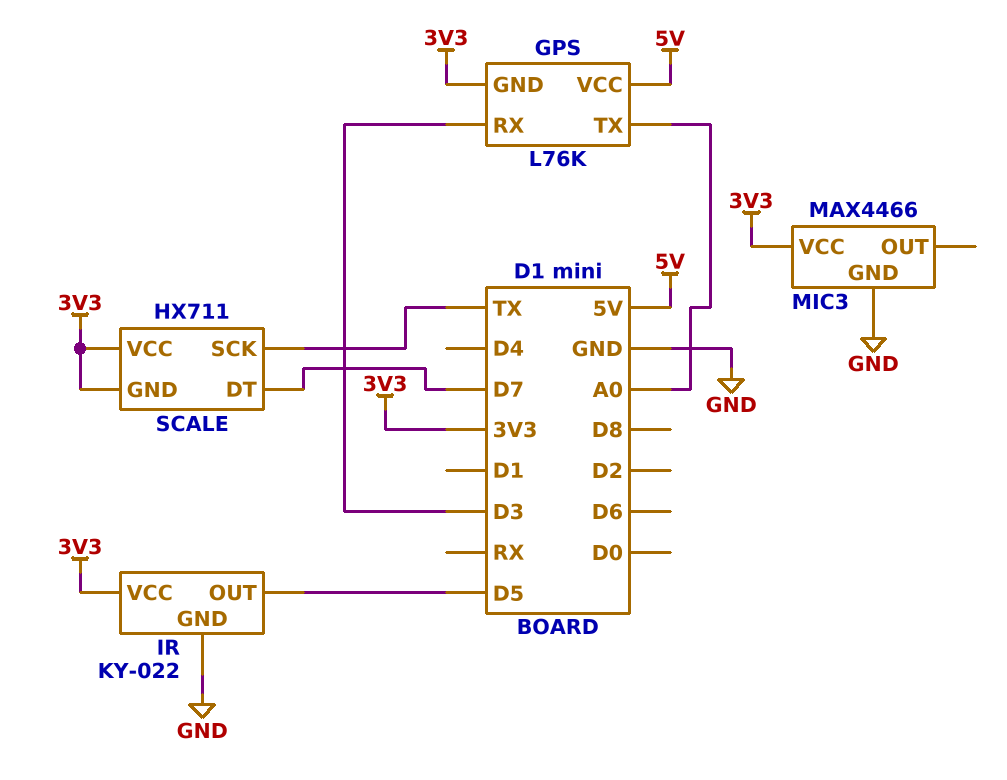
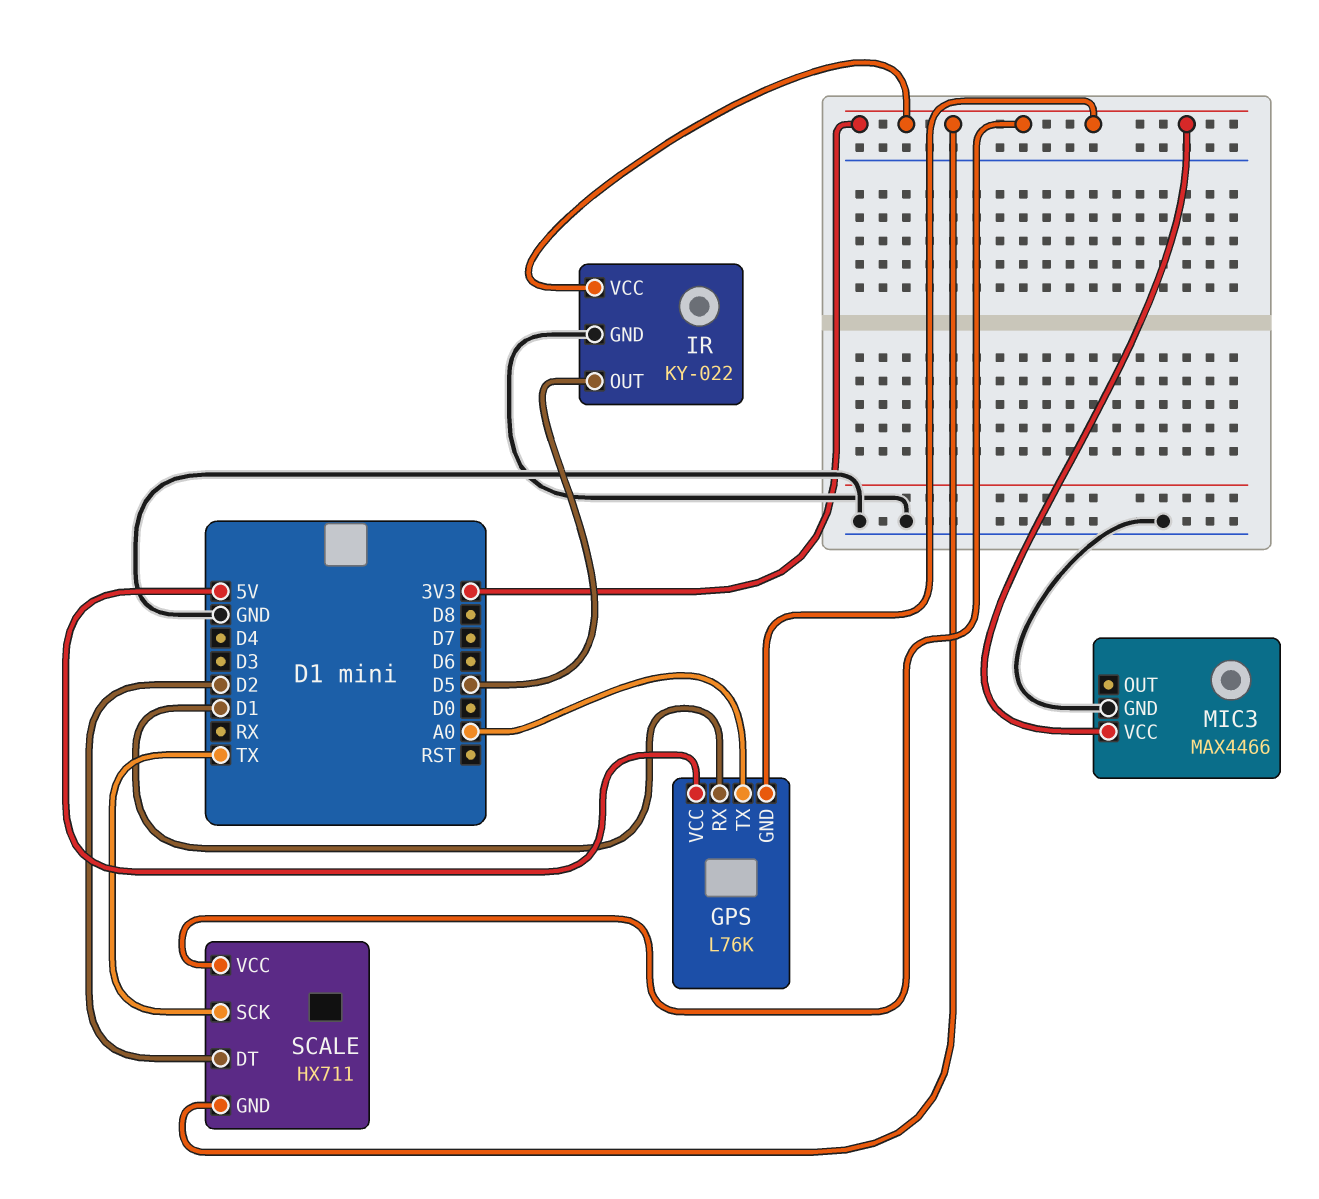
GPS pin RX: D3 -> D1
SCALE pin DT: D7 -> D2

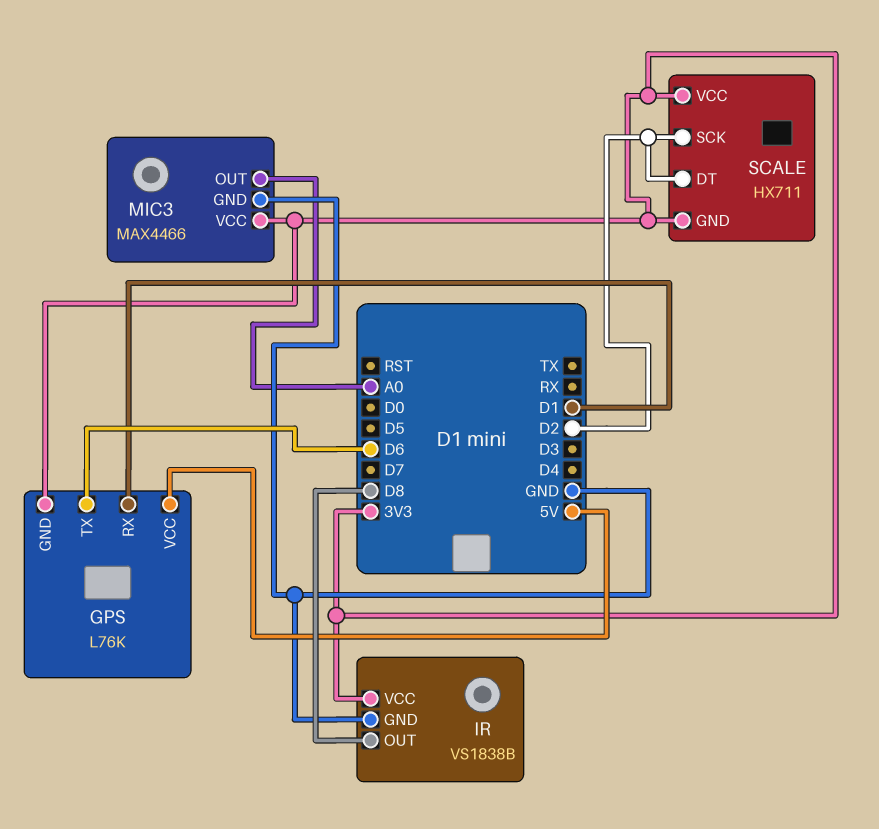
GPS pin TX: A0 -> D6
IR: KY-022 -> VS1838B
IR pin OUT: D5 -> D8
MIC3 pin OUT: none -> A0
SCALE pin SCK: TX -> D2

